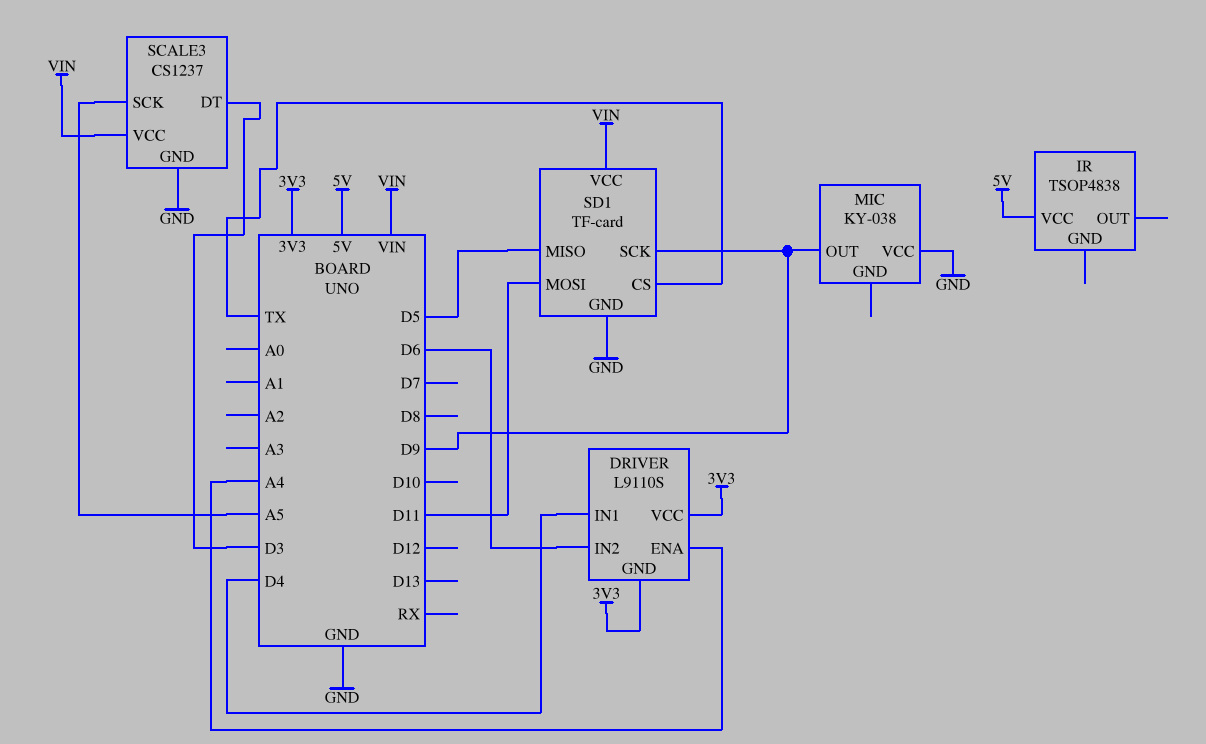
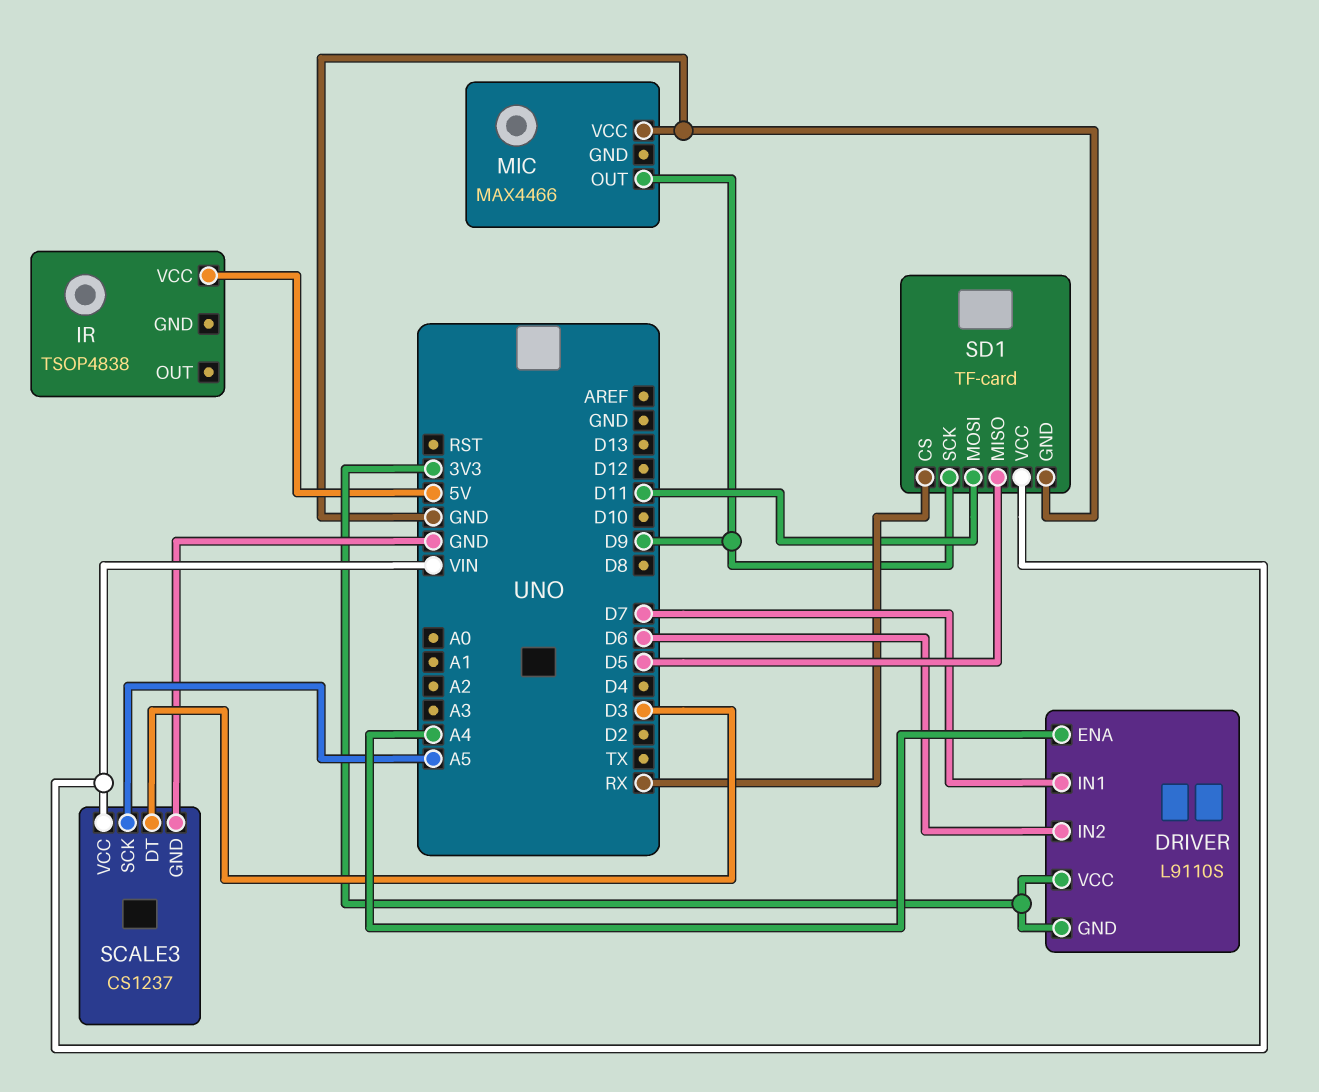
DRIVER pin IN1: D4 -> D7
MIC: KY-038 -> MAX4466
SD1 pin CS: TX -> RX

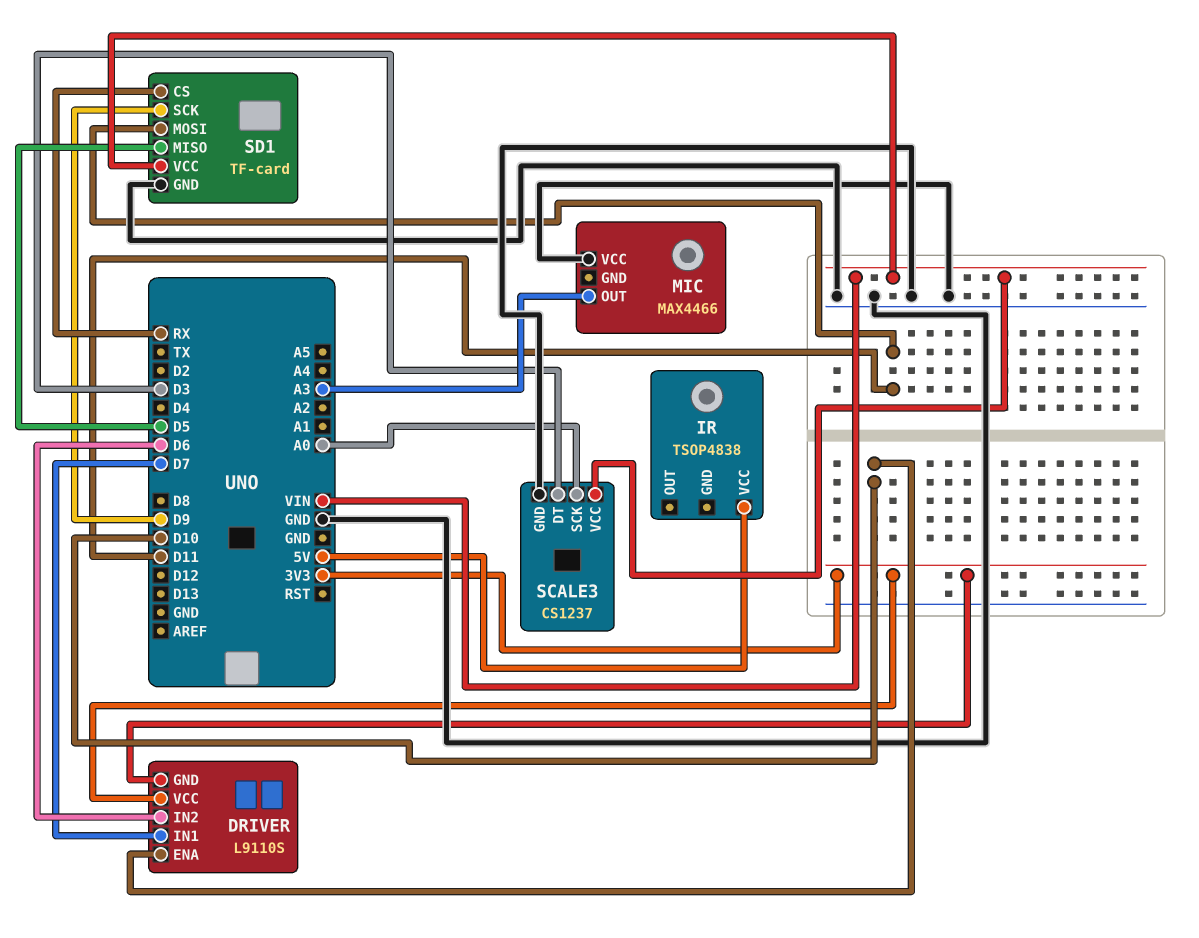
DRIVER pin ENA: A4 -> D10
MIC pin OUT: D9 -> A3
SCALE3 pin SCK: A5 -> A0

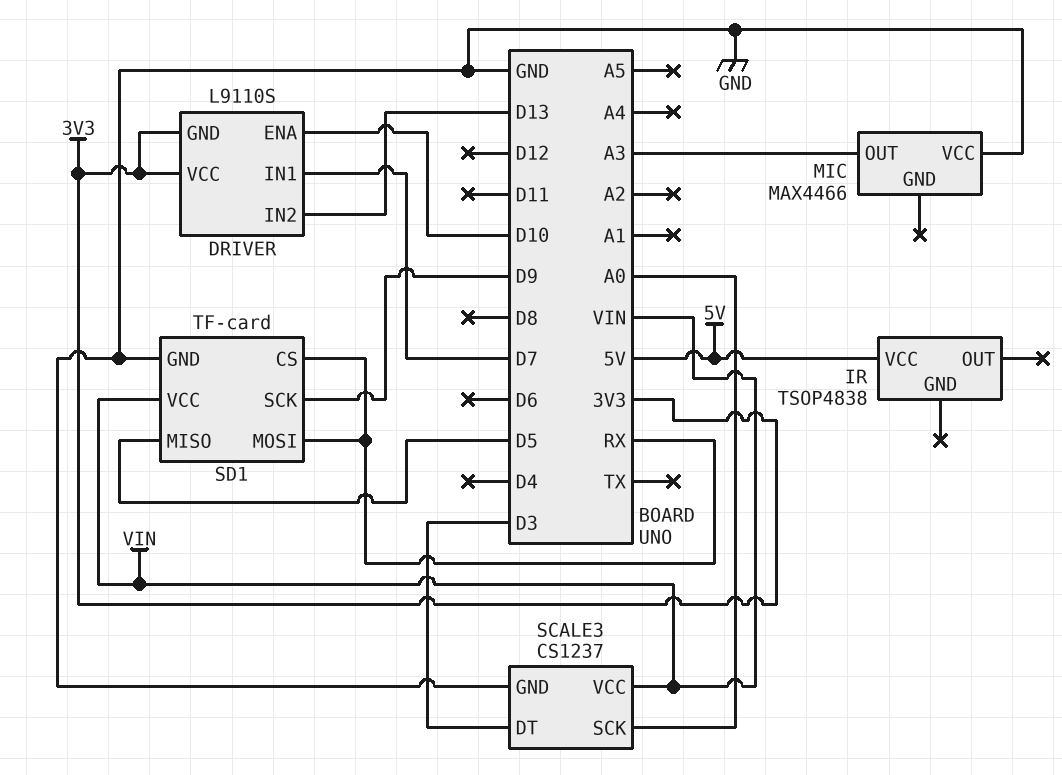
DRIVER pin IN2: D6 -> D13
SD1 pin MOSI: D11 -> RX

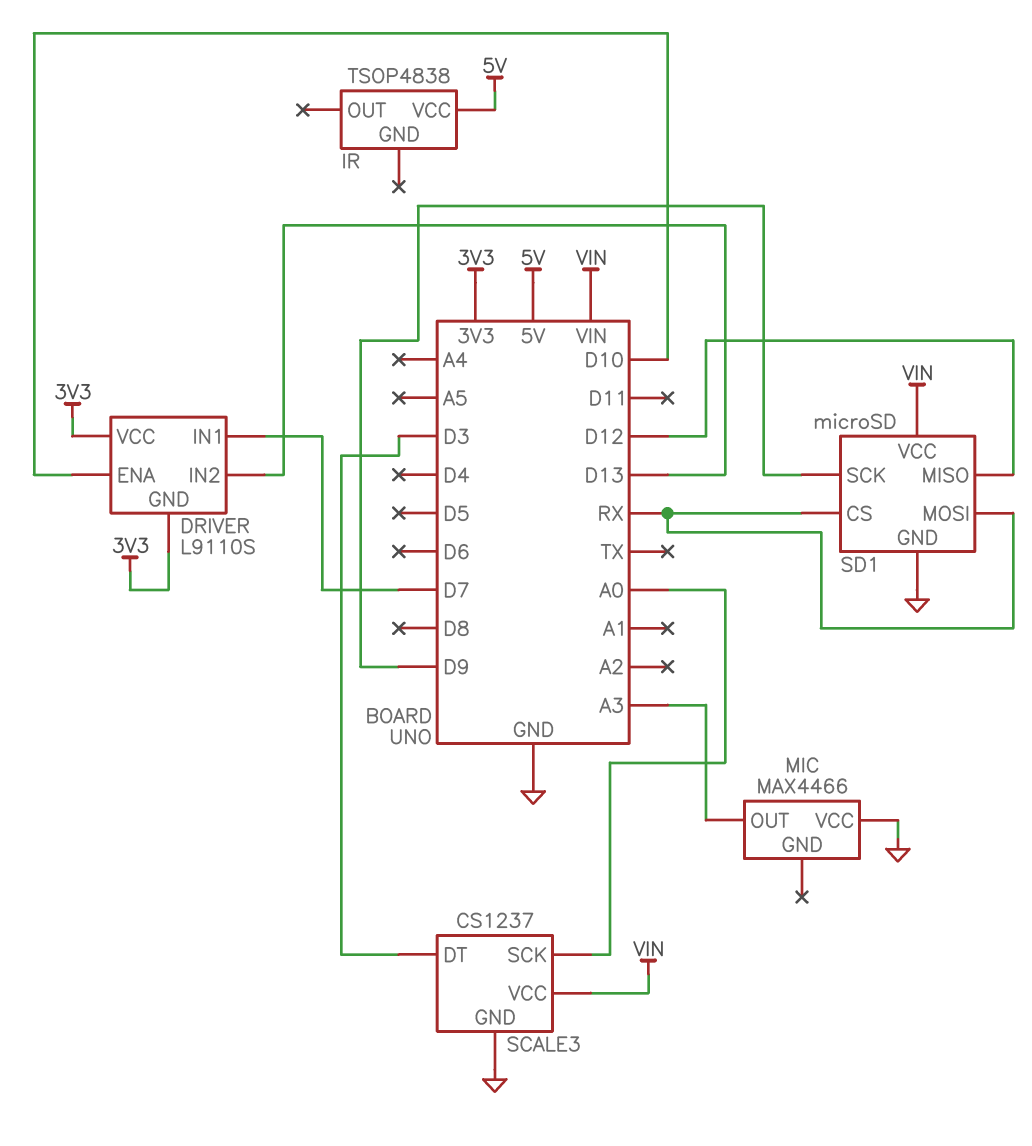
SD1: TF-card -> microSD
SD1 pin MISO: D5 -> D12

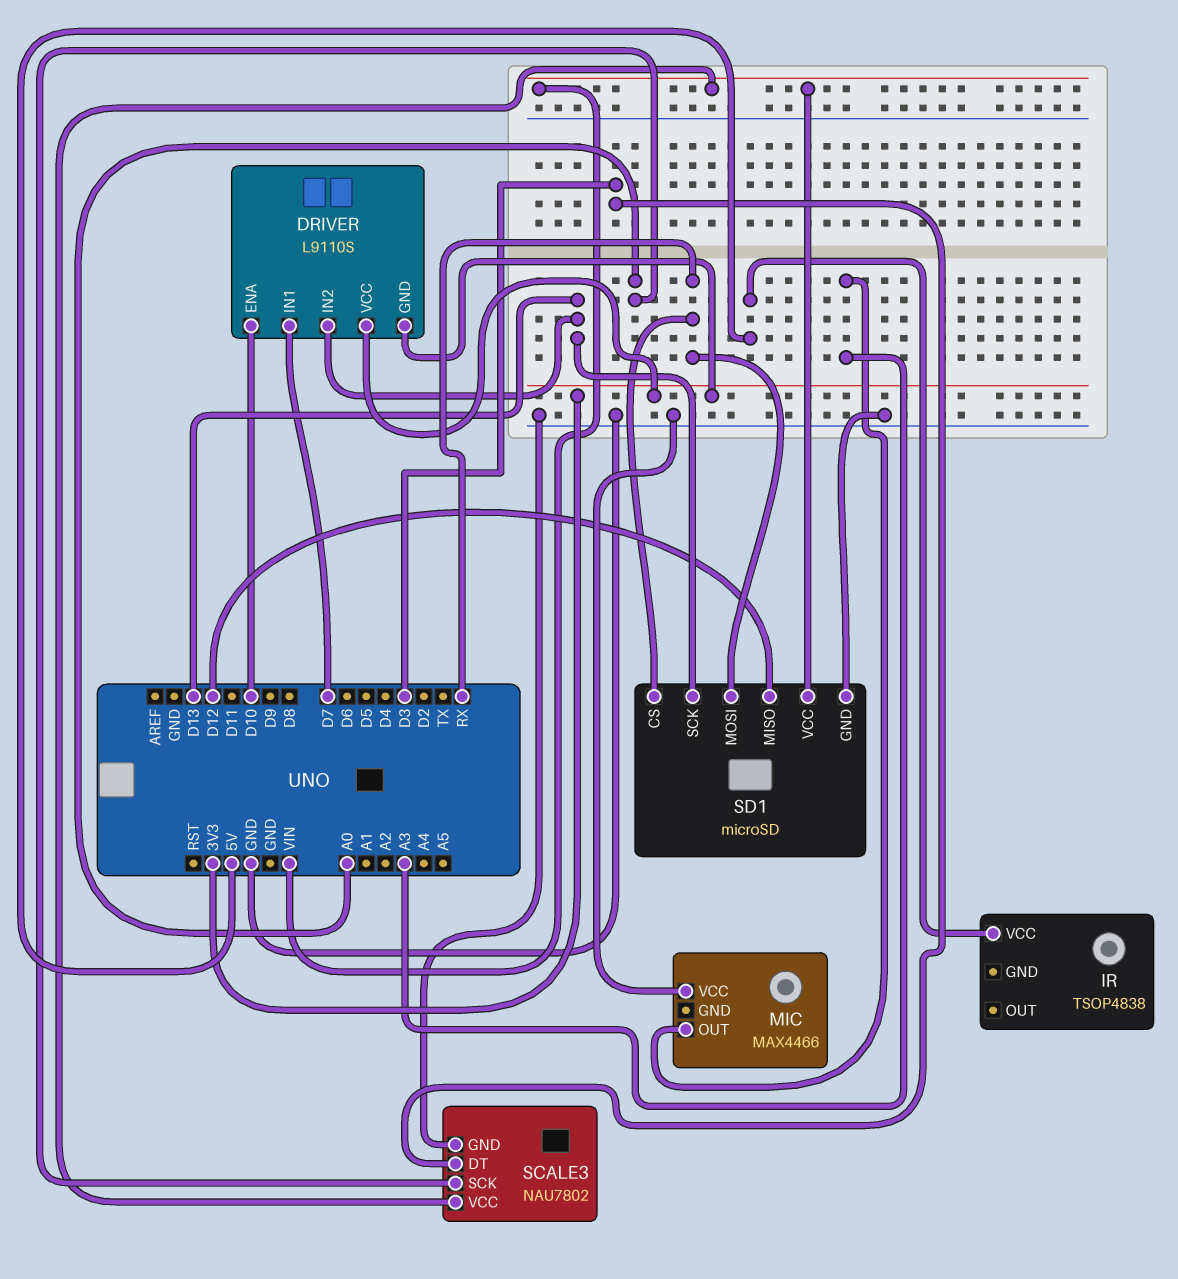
SCALE3: CS1237 -> NAU7802
SD1 pin SCK: D9 -> D13

